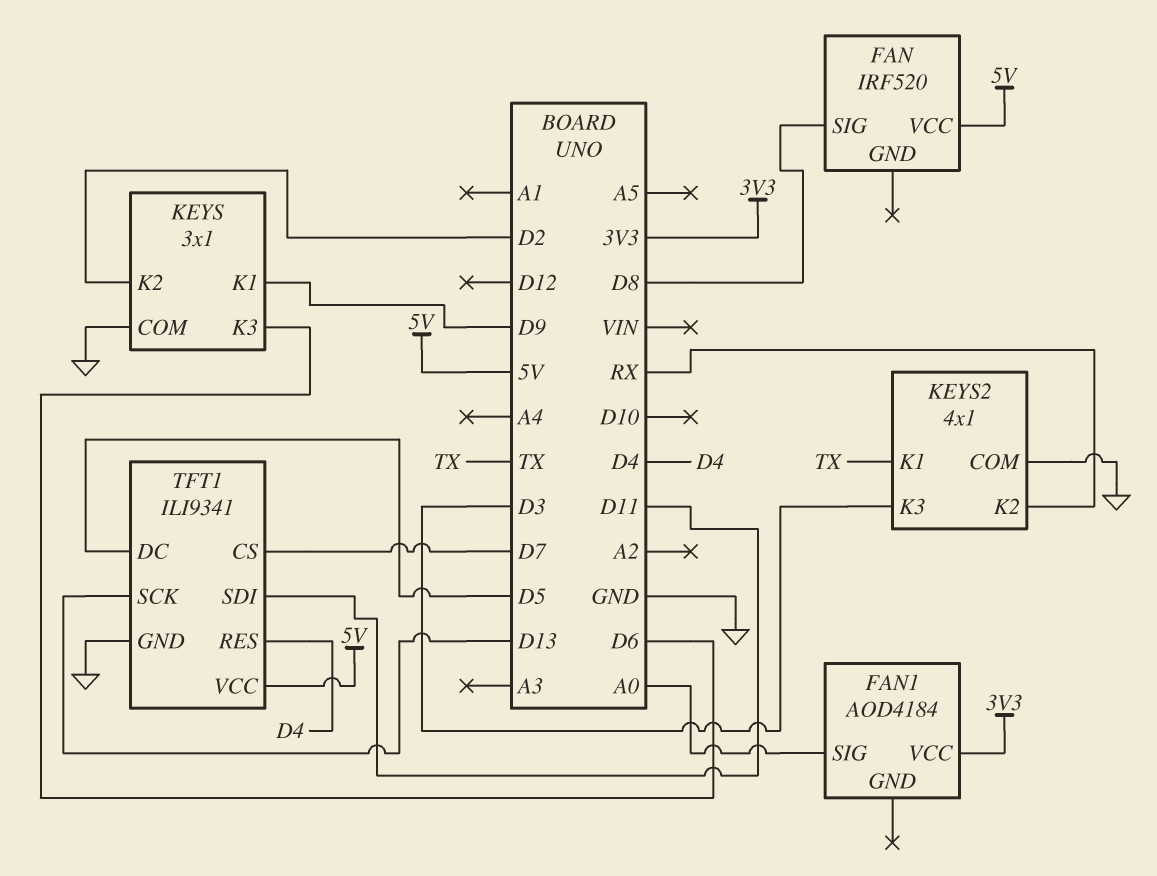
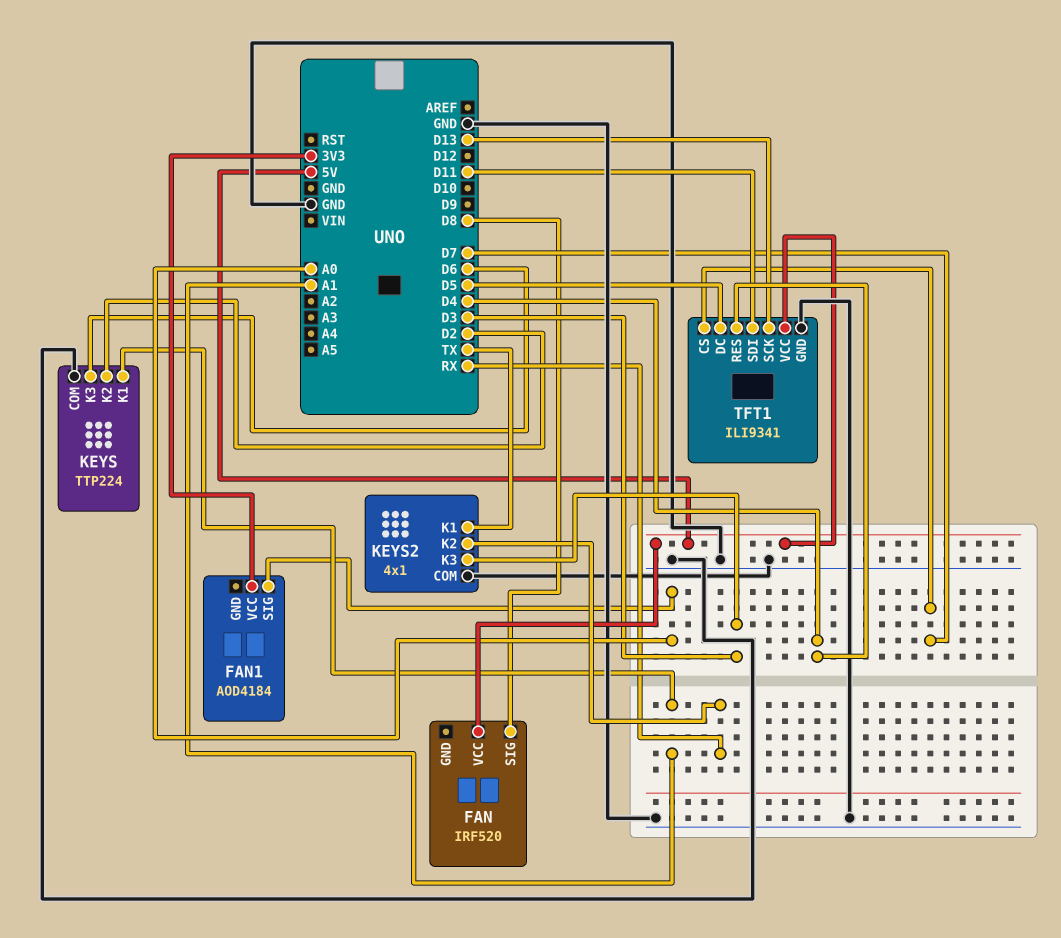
KEYS: 3x1 -> TTP224
KEYS pin K1: D9 -> A1

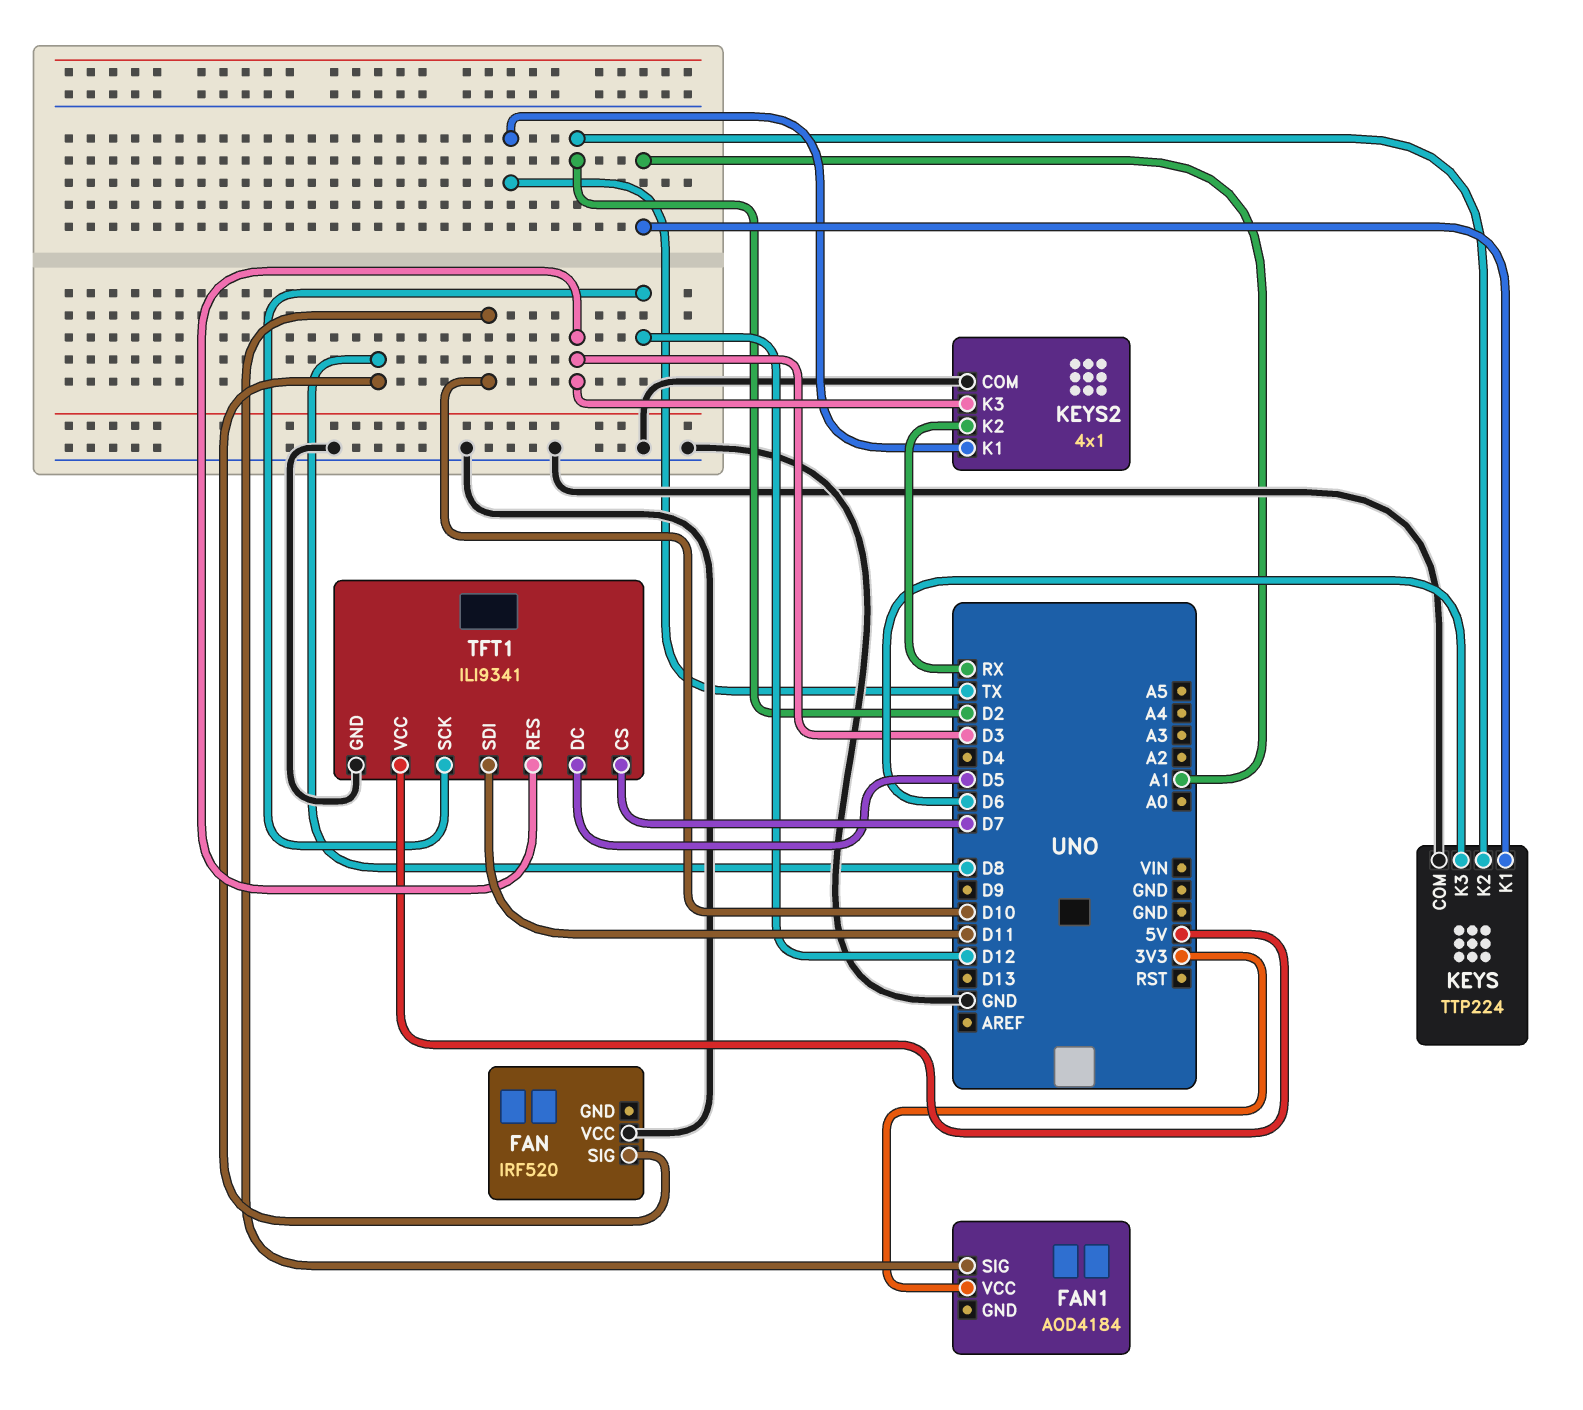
FAN pin VCC: 5V -> GND
FAN1 pin SIG: A0 -> D10
TFT1 pin RES: D4 -> D3
TFT1 pin SCK: D13 -> D12

